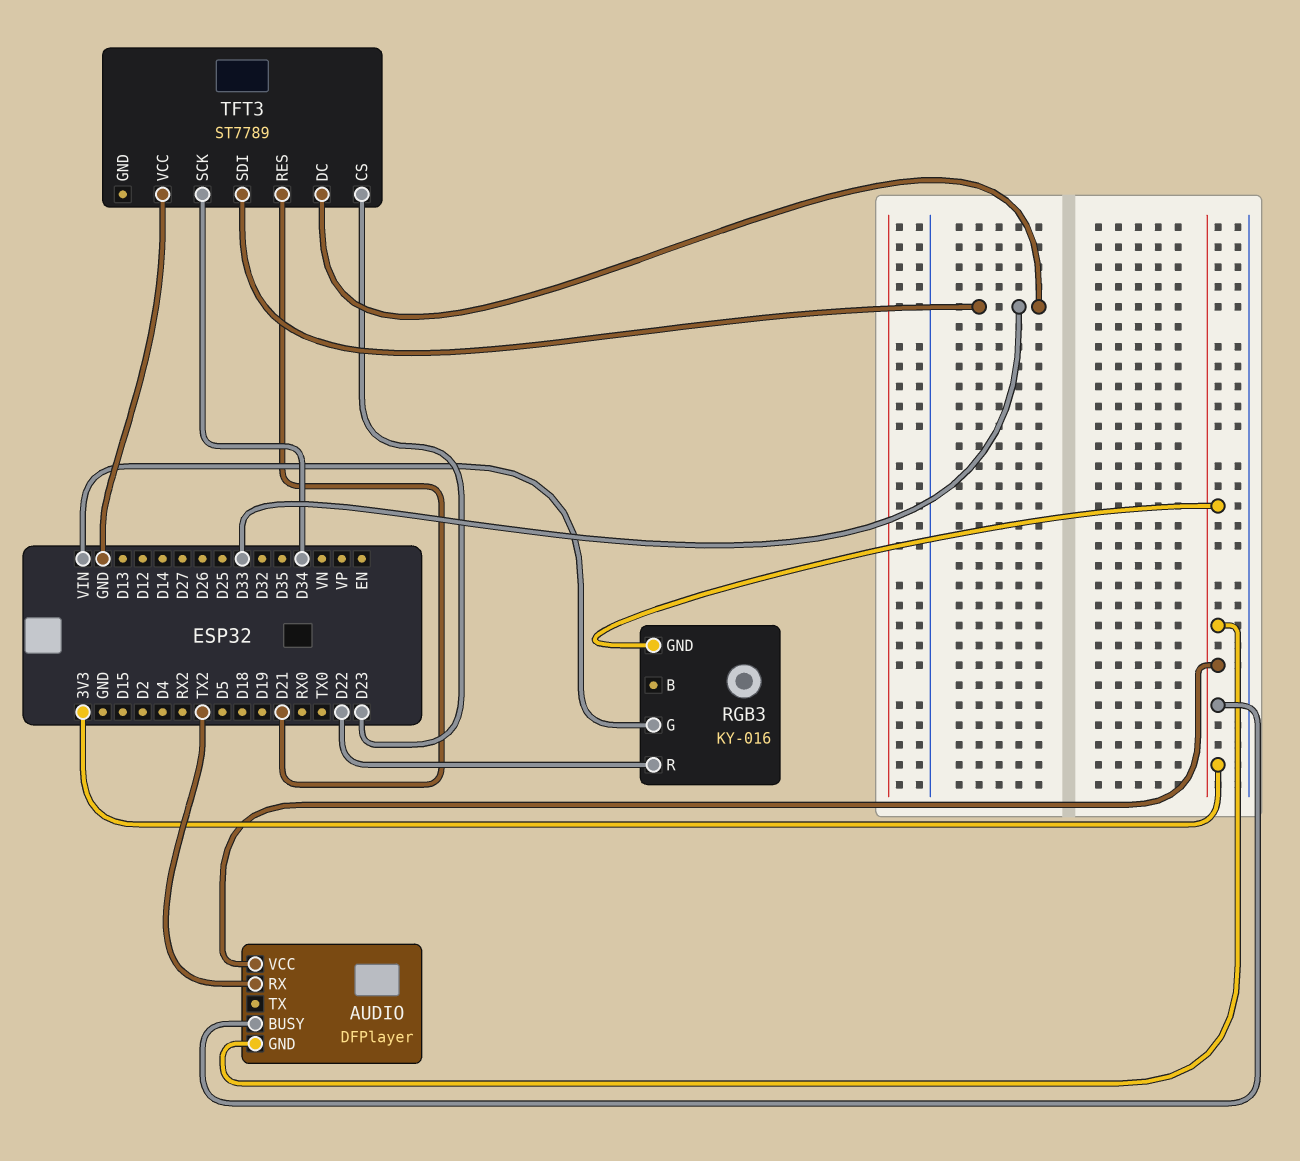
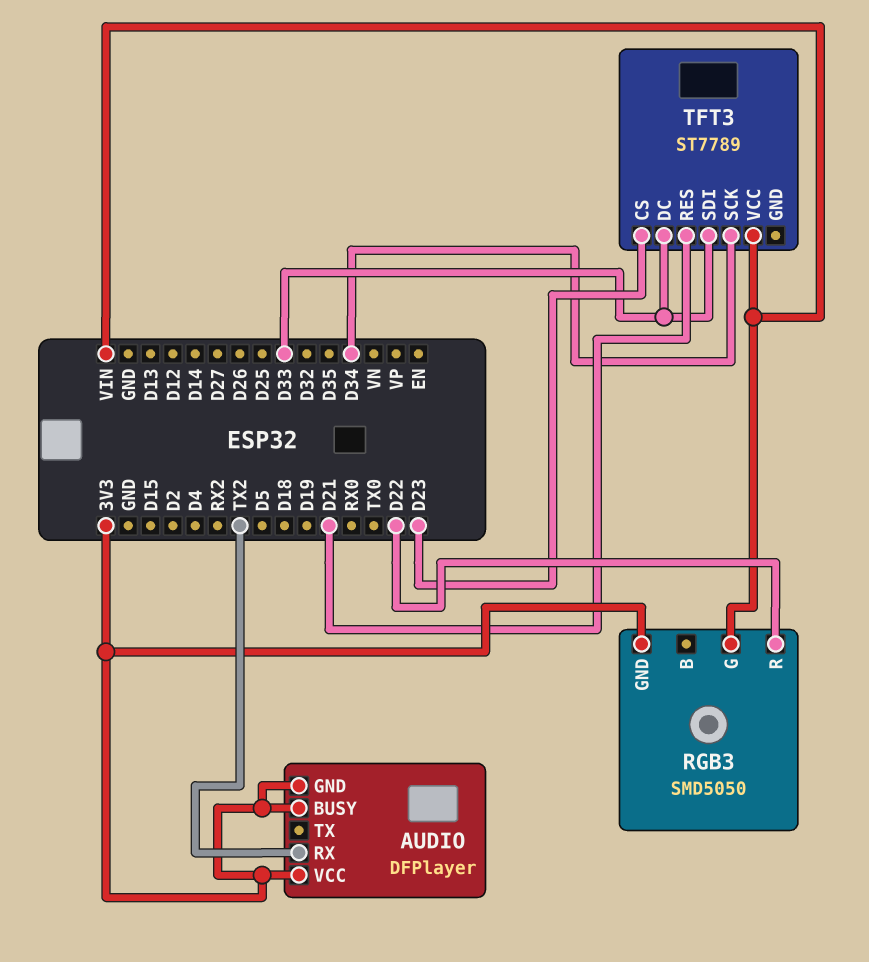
RGB3: KY-016 -> SMD5050
TFT3 pin VCC: GND -> VIN

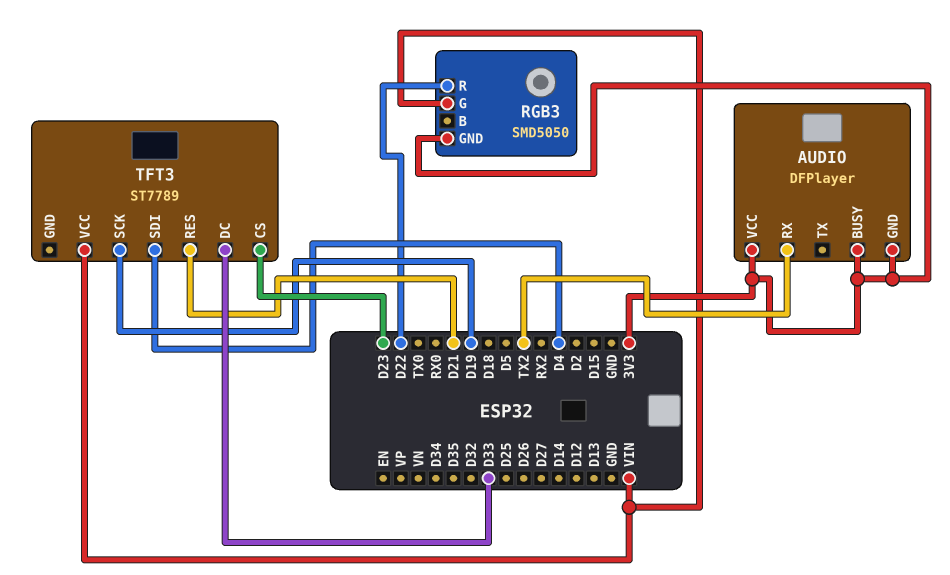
TFT3 pin SCK: D34 -> D19
TFT3 pin SDI: D33 -> D4

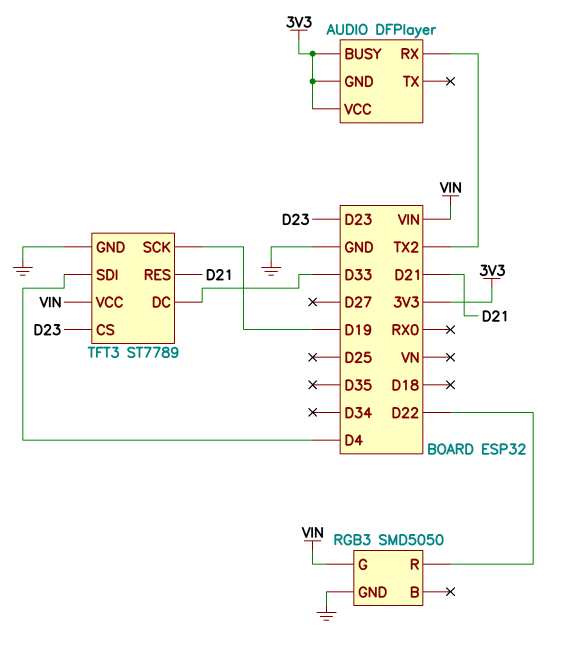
RGB3 pin GND: 3V3 -> GND
TFT3 pin GND: none -> GND

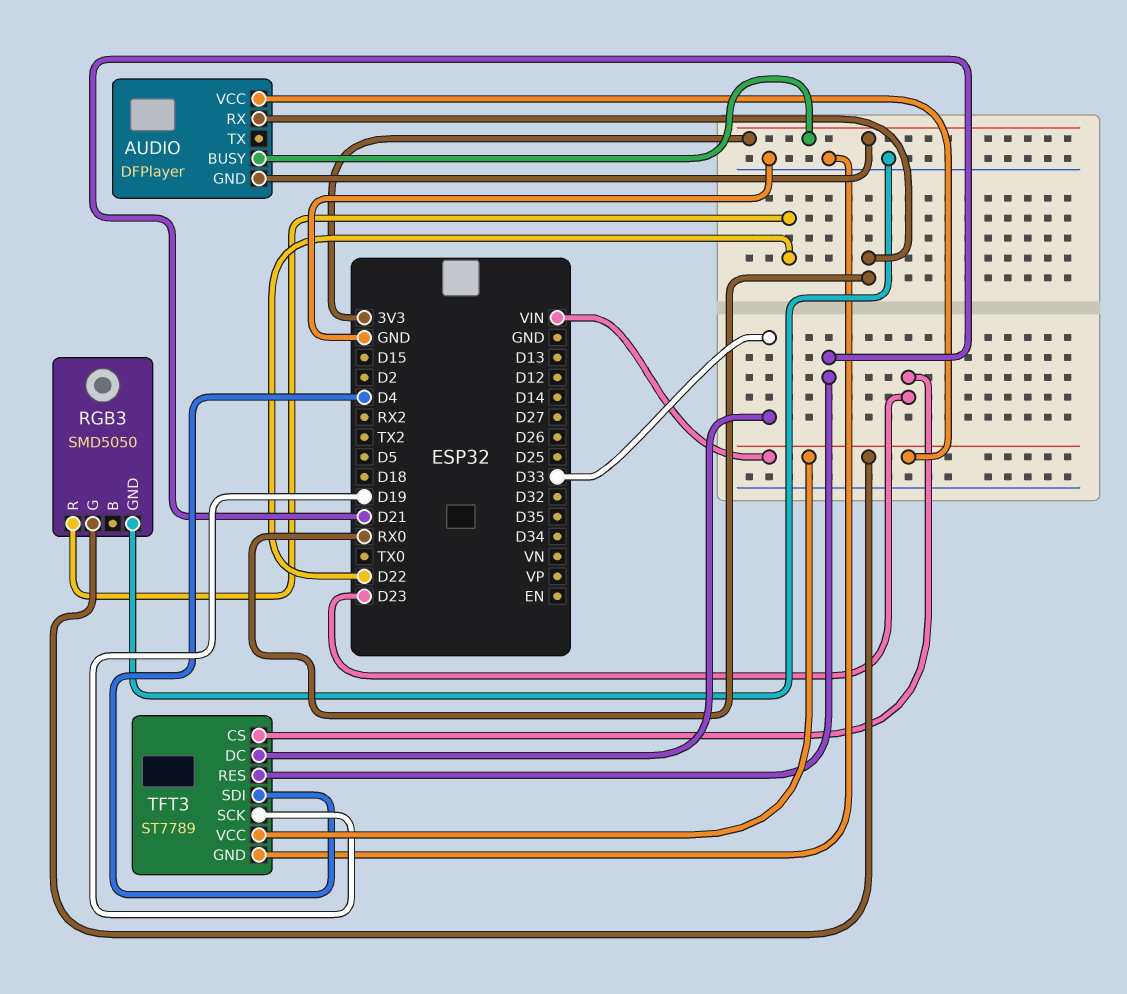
AUDIO pin RX: TX2 -> RX0
AUDIO pin VCC: 3V3 -> VIN

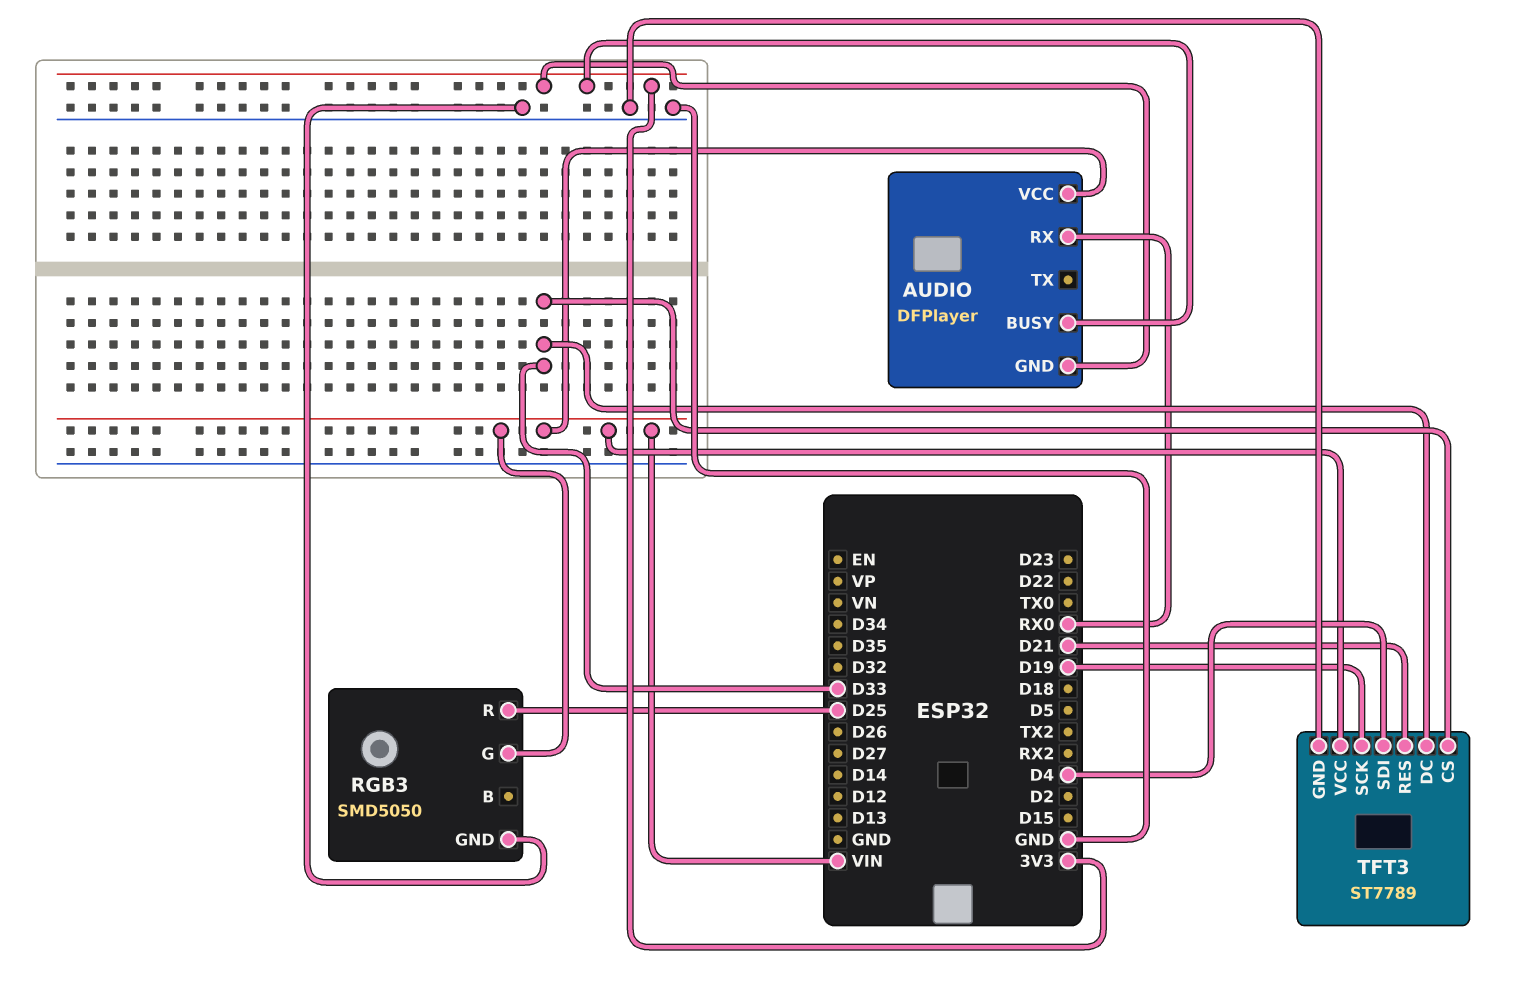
RGB3 pin R: D22 -> D25
TFT3 pin CS: D23 -> D33

